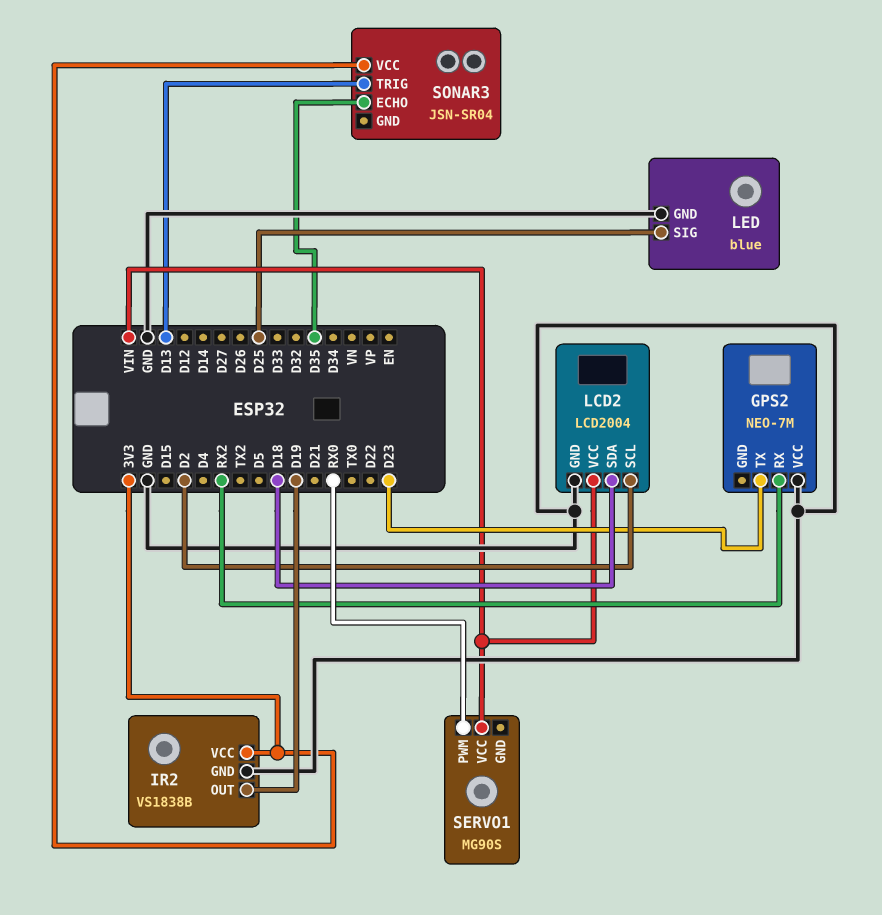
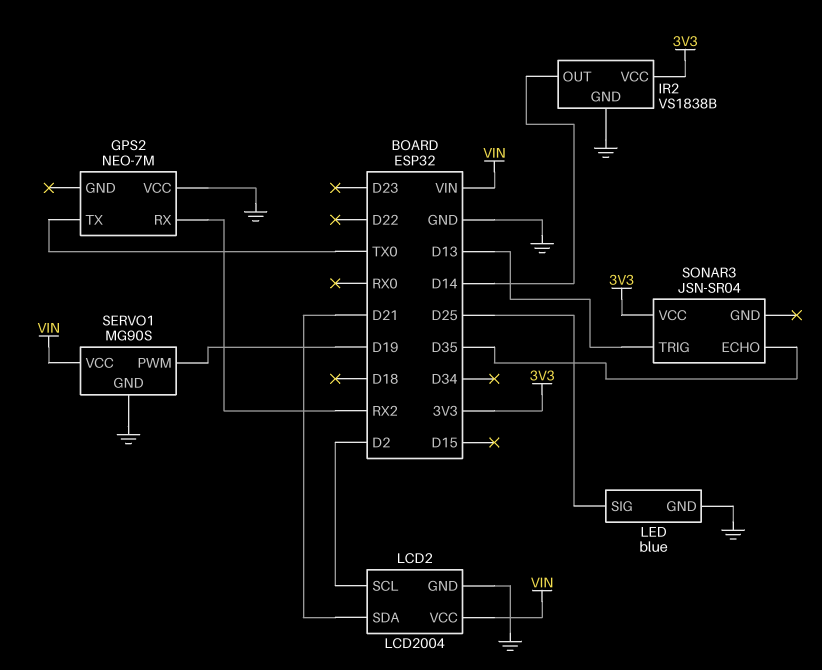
GPS2 pin TX: D23 -> TX0
IR2 pin OUT: D19 -> D14
LCD2 pin SDA: D18 -> D21
SERVO1 pin GND: none -> GND
SERVO1 pin PWM: RX0 -> D19

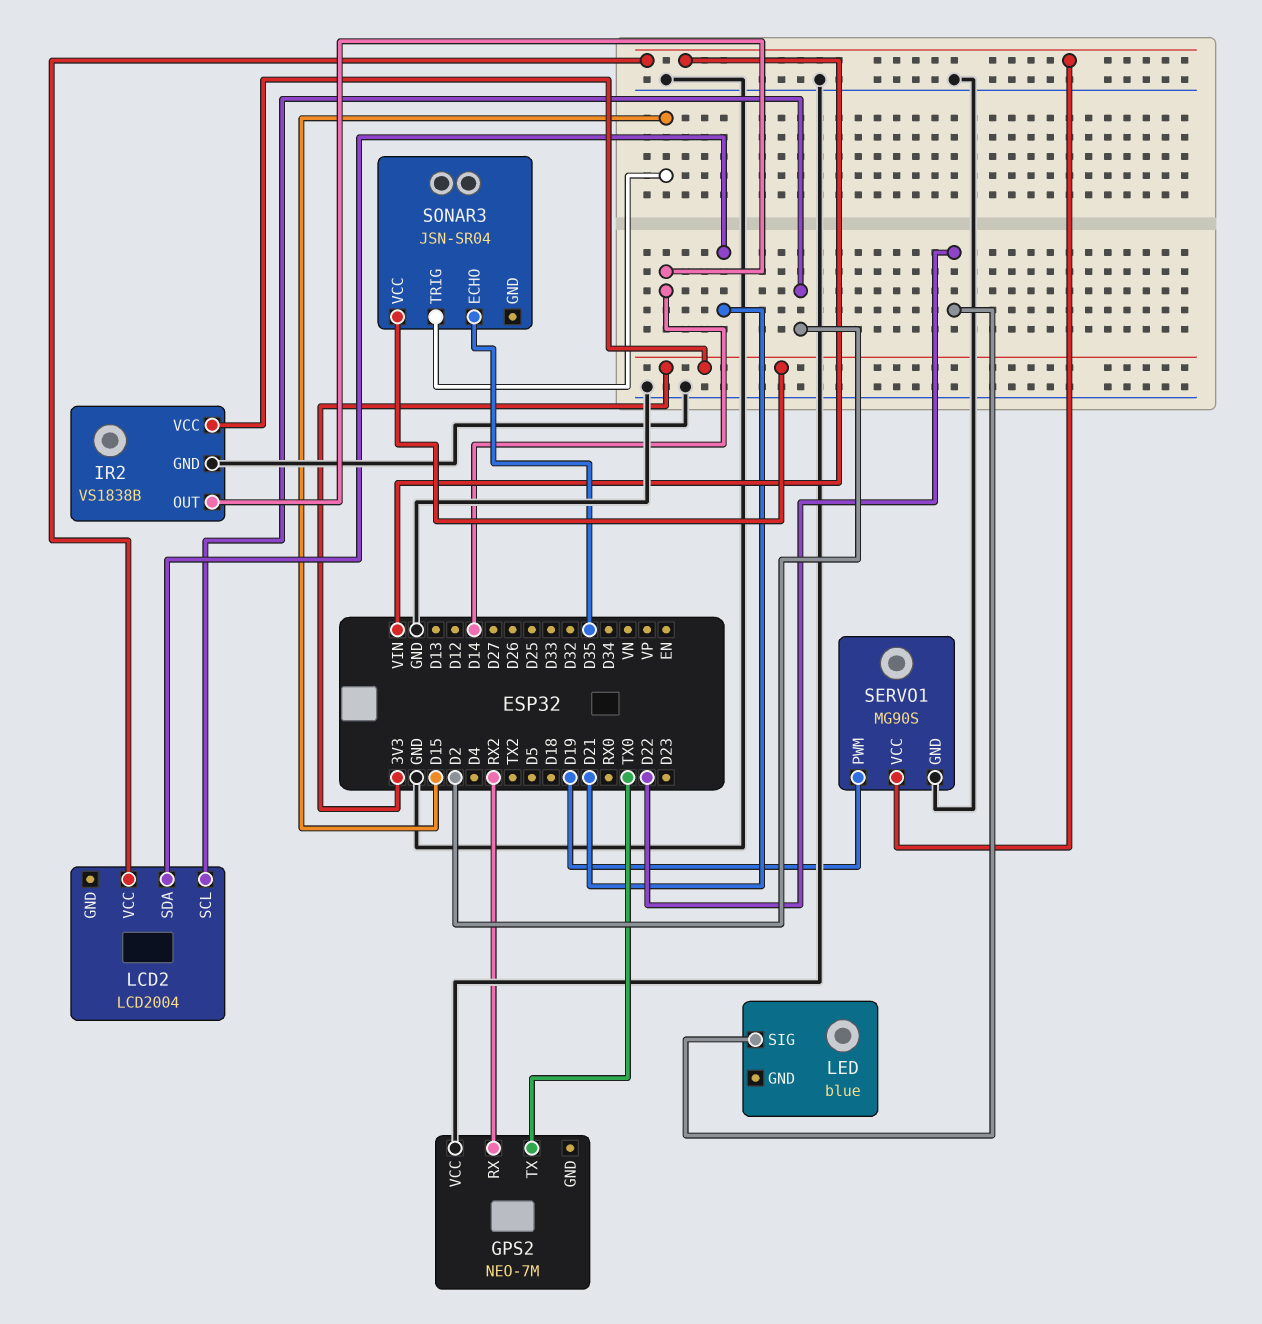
LCD2 pin GND: GND -> none
LED pin GND: GND -> none
LED pin SIG: D25 -> D22
SONAR3 pin TRIG: D13 -> D15

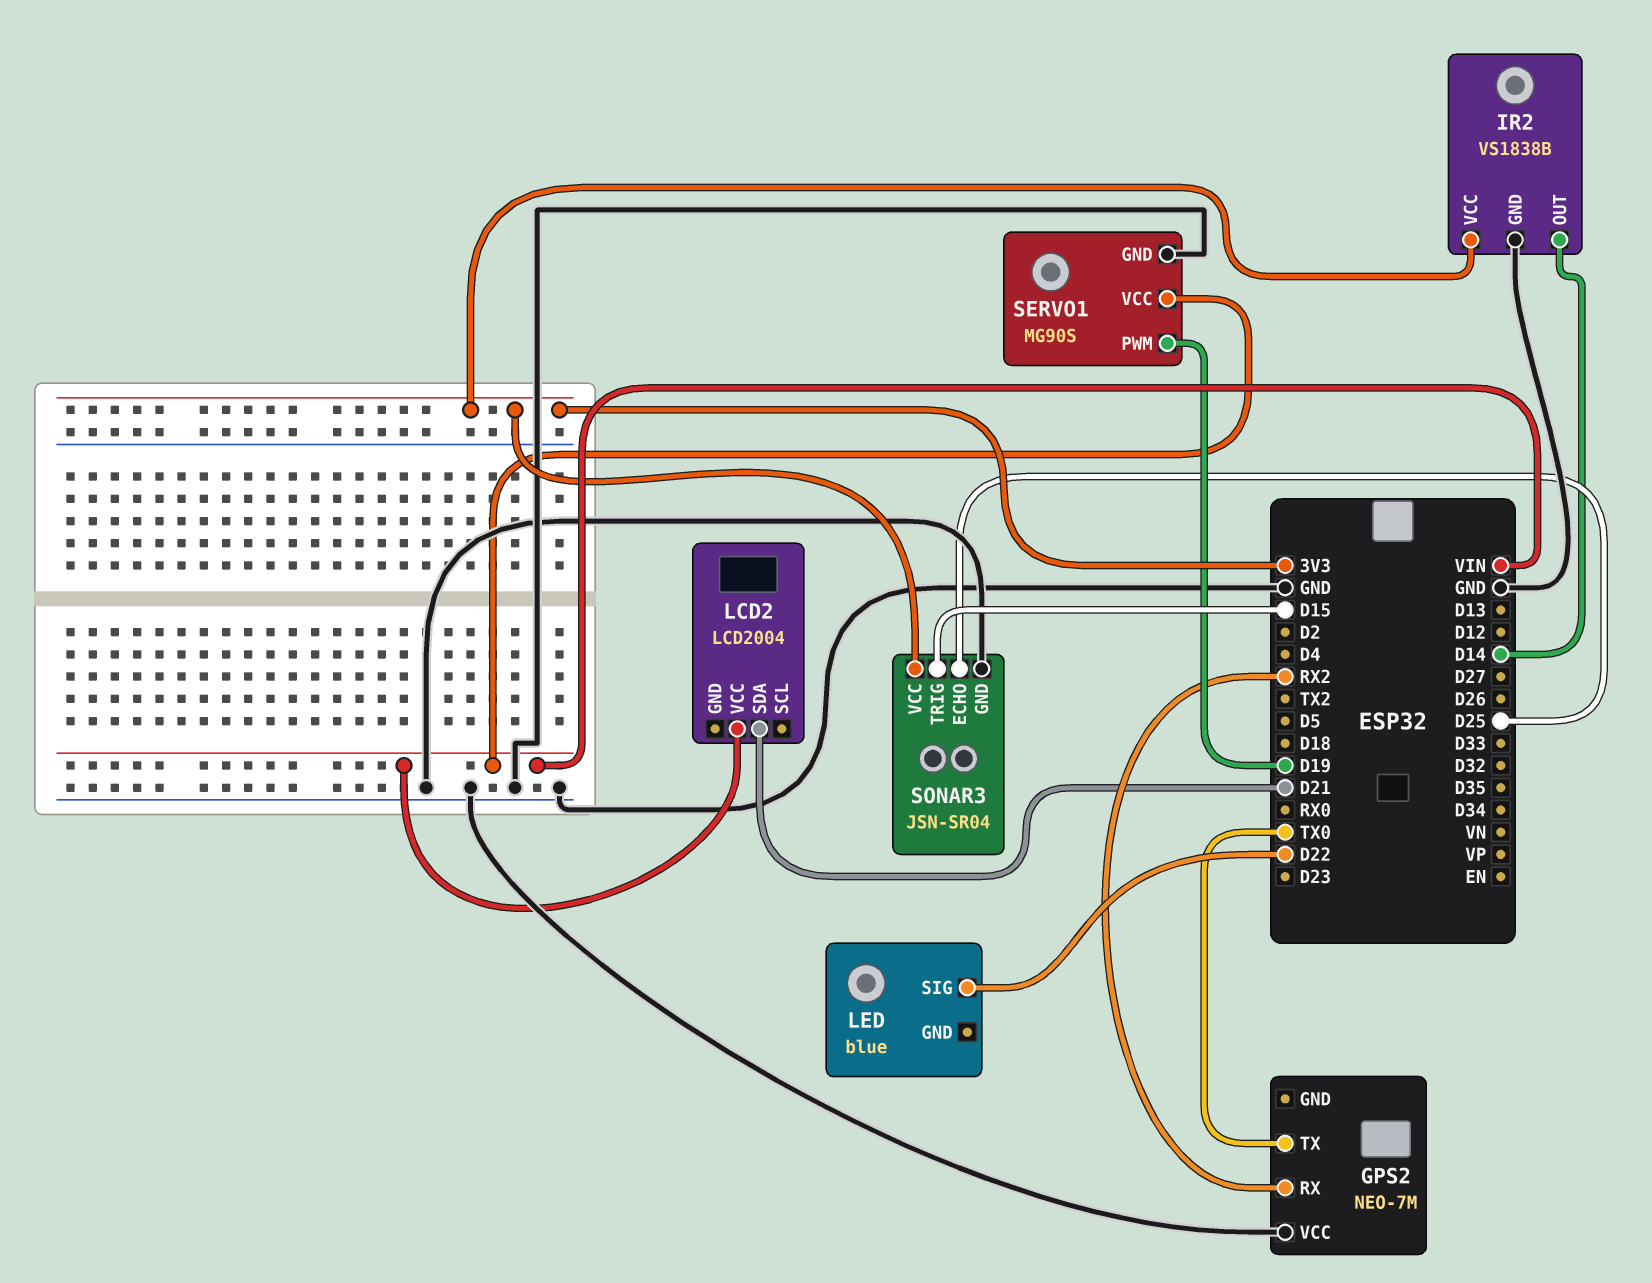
LCD2 pin SCL: D2 -> none
SONAR3 pin ECHO: D35 -> D25
SONAR3 pin GND: none -> GND

